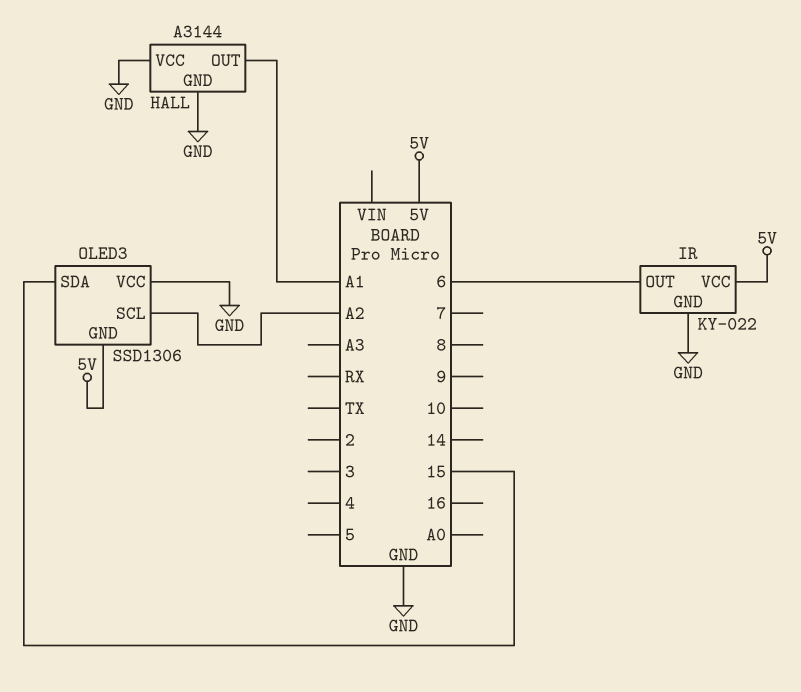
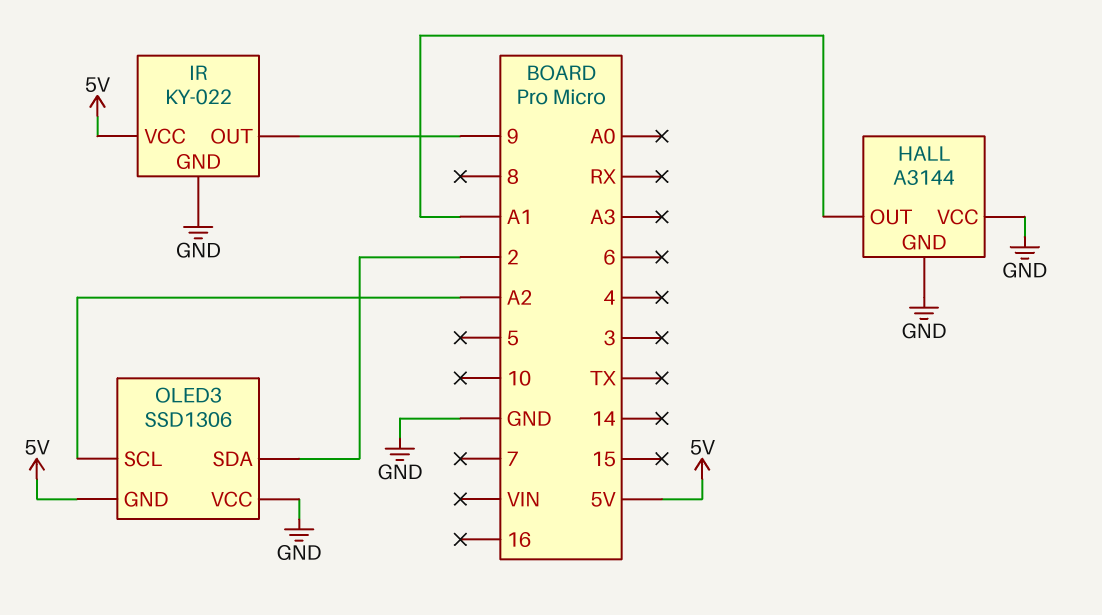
IR pin OUT: 6 -> 9
OLED3 pin SDA: 15 -> 2

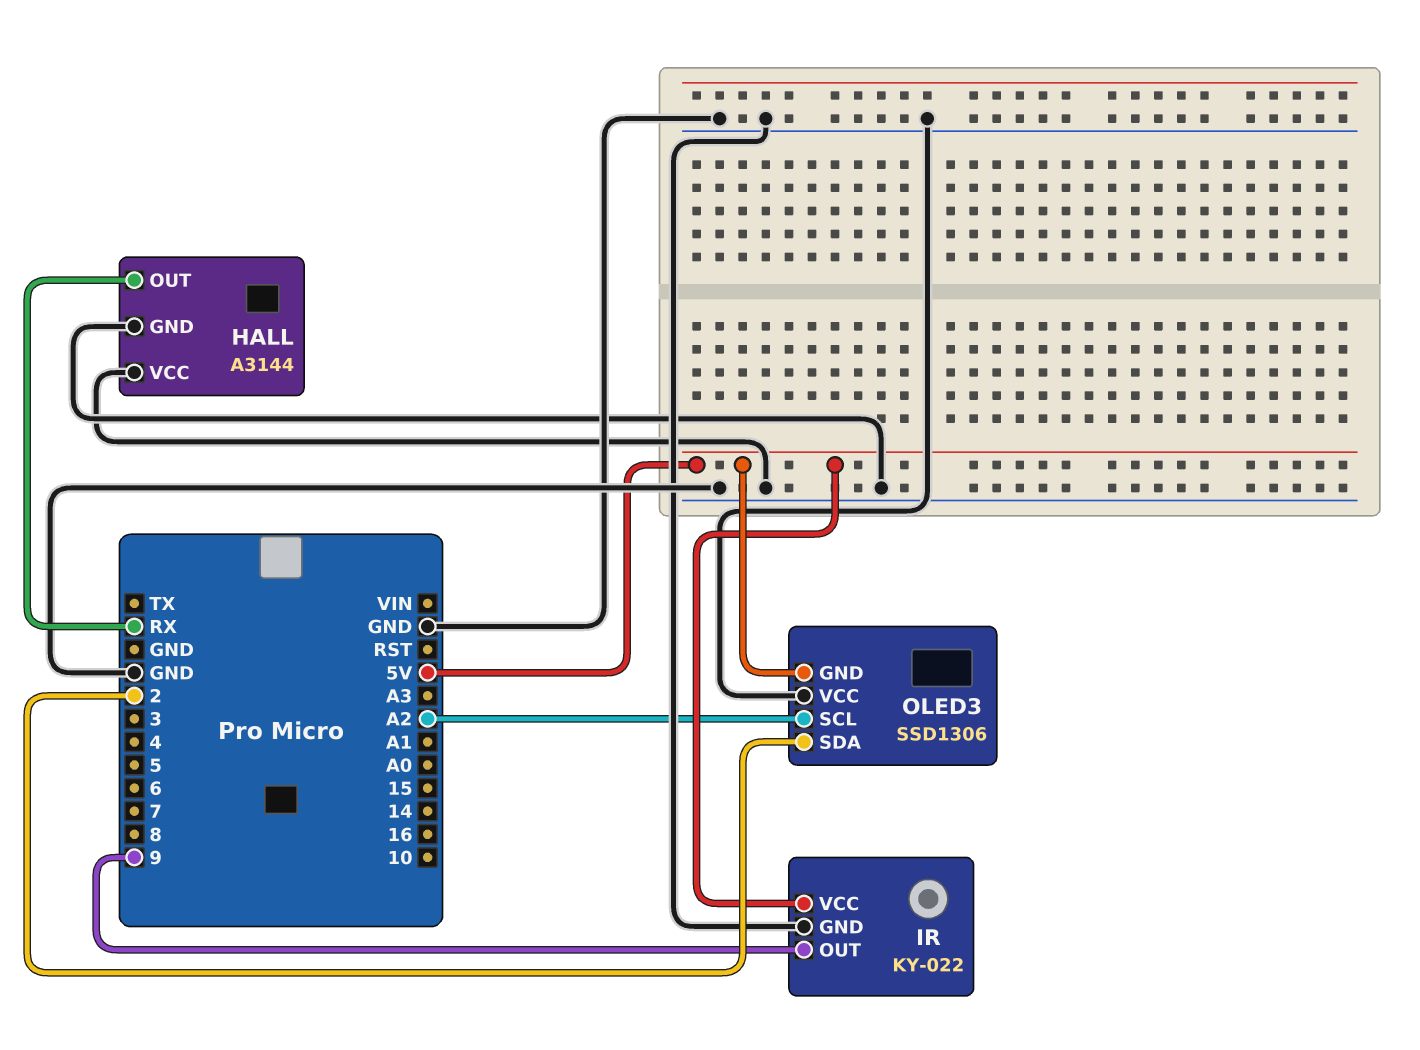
HALL pin OUT: A1 -> RX

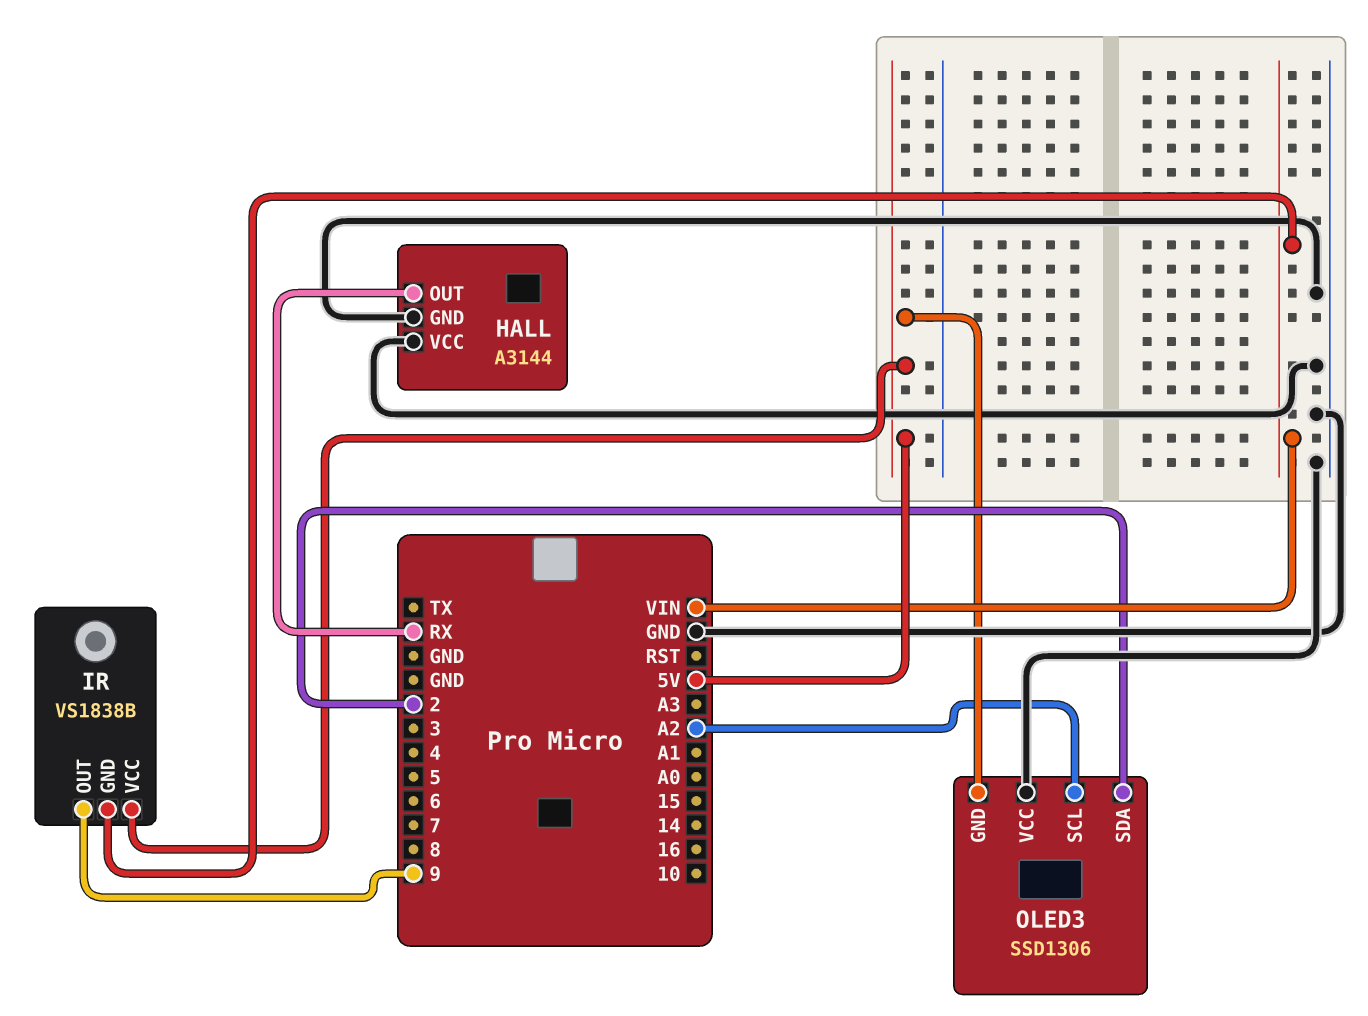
IR: KY-022 -> VS1838B
IR pin GND: GND -> VIN

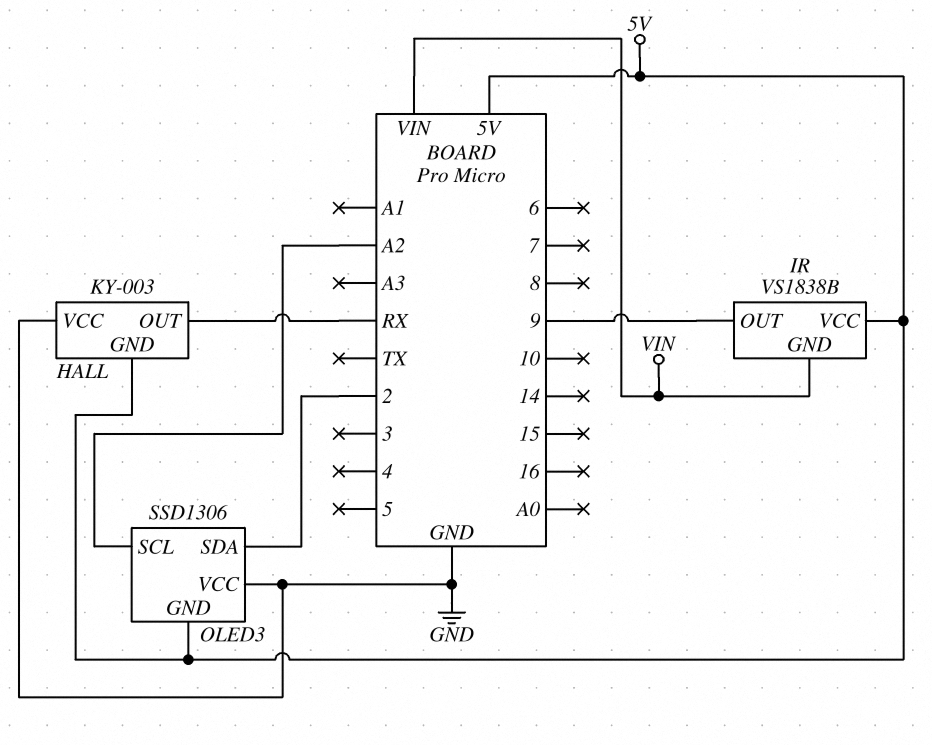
HALL: A3144 -> KY-003
HALL pin GND: GND -> 5V

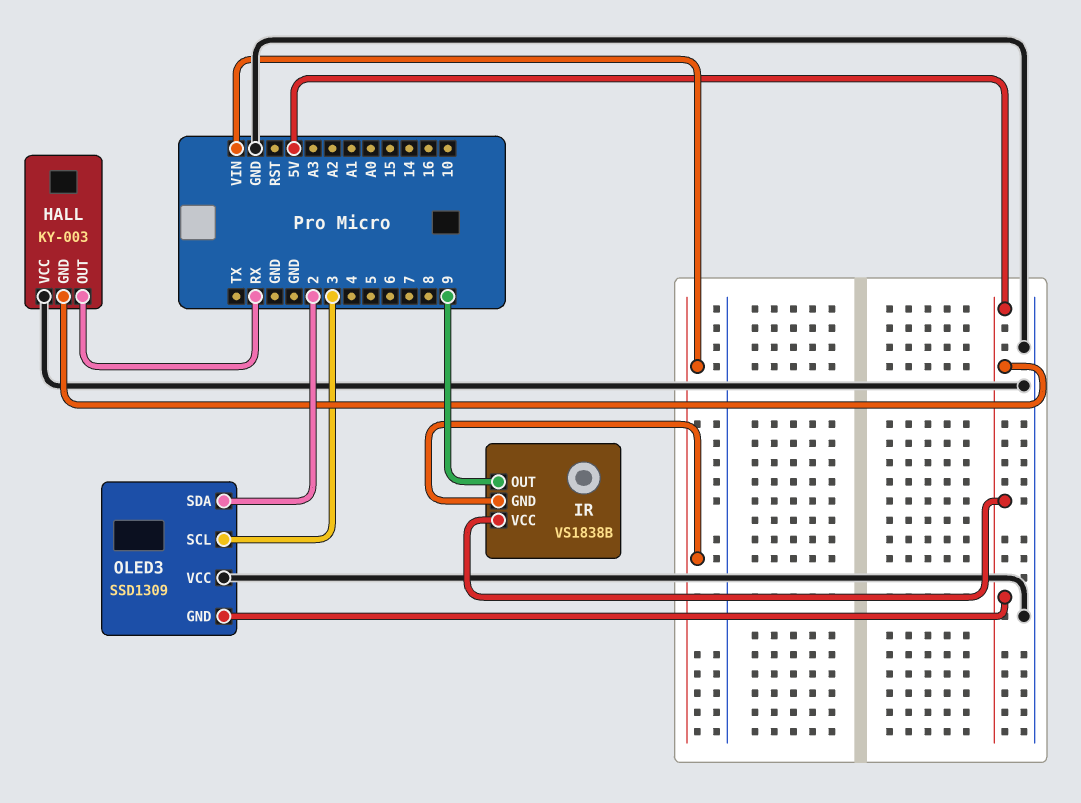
OLED3: SSD1306 -> SSD1309
OLED3 pin SCL: A2 -> 3

